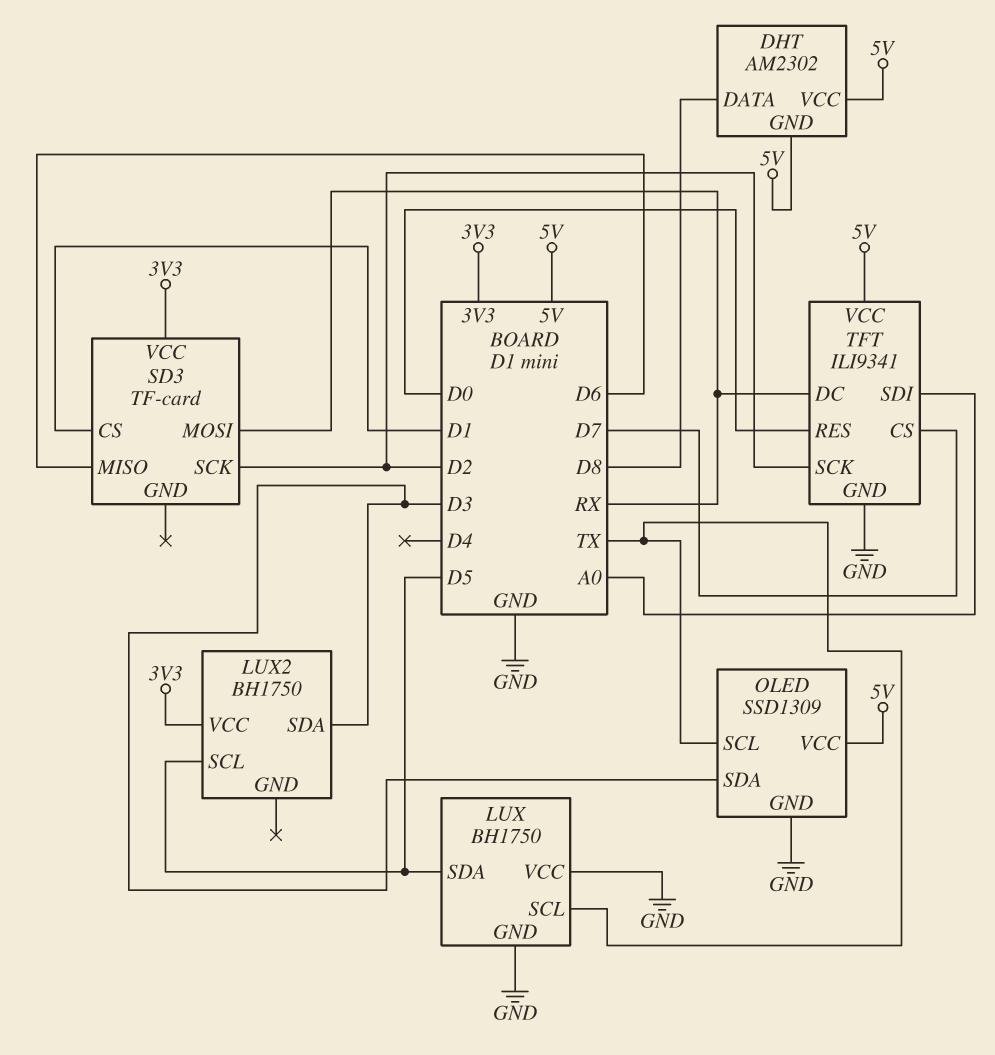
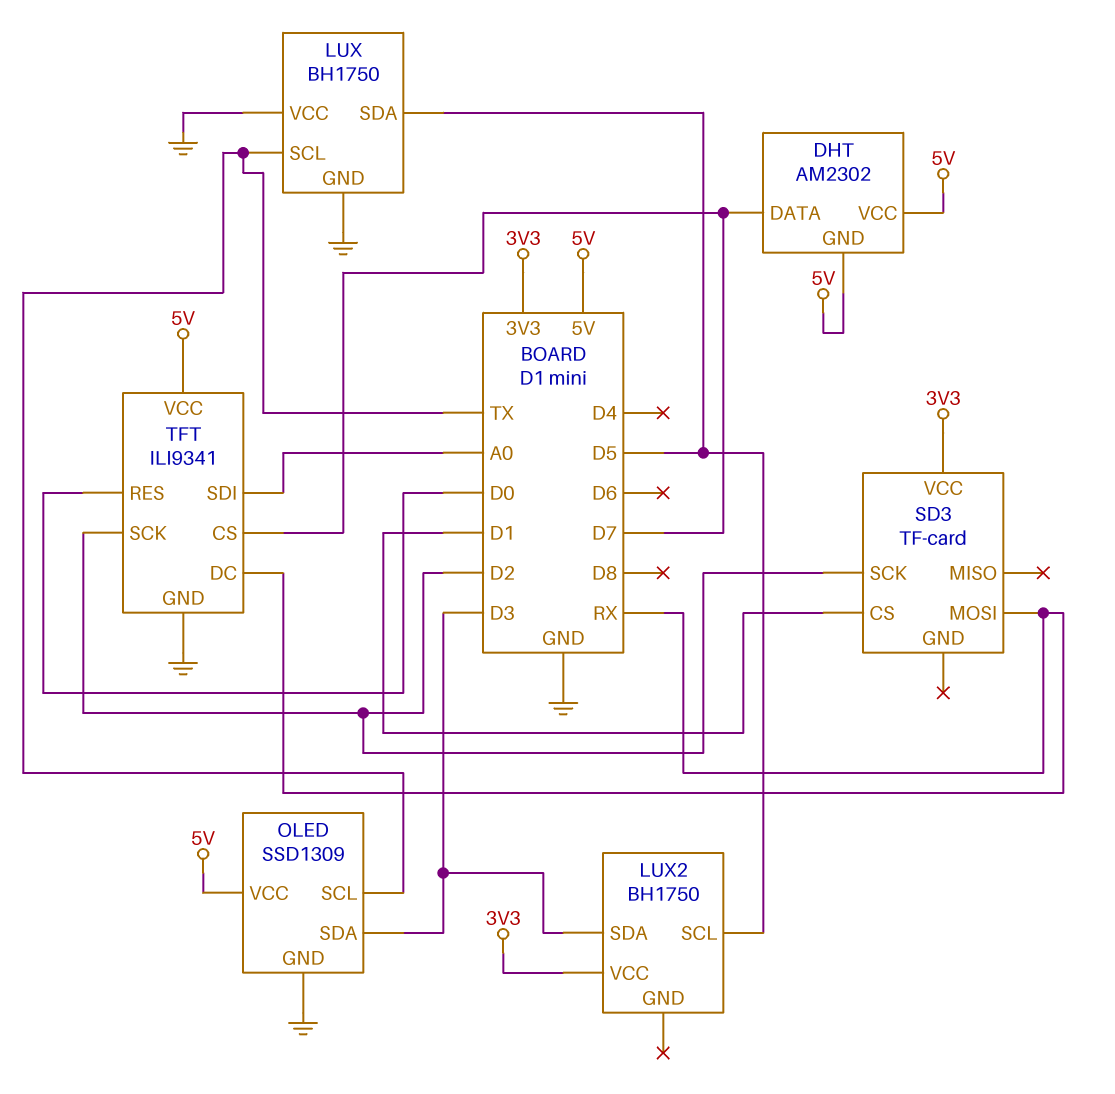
DHT pin DATA: D8 -> D7
SD3 pin MISO: D6 -> none

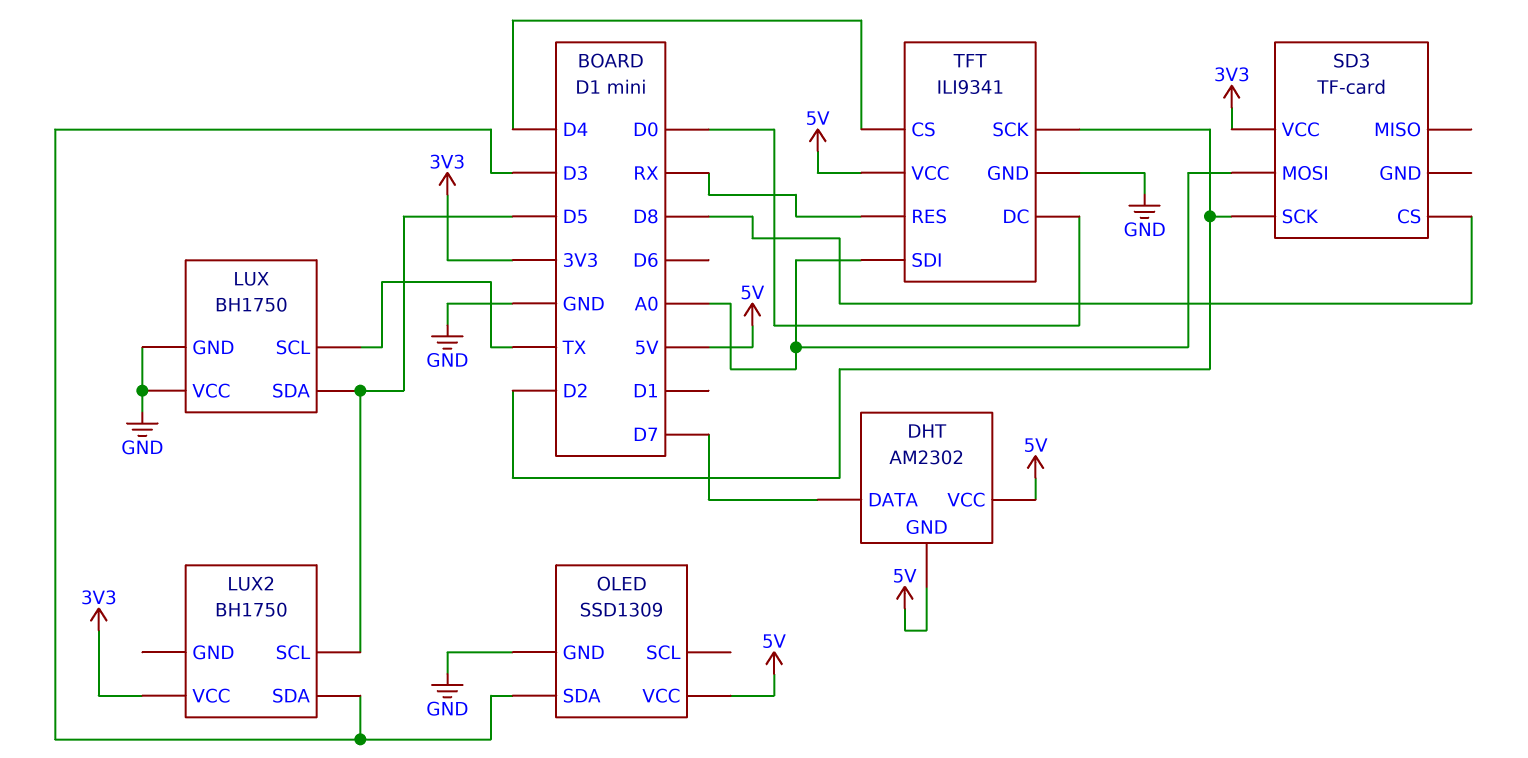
OLED pin SCL: TX -> none
SD3 pin CS: D1 -> D8
SD3 pin MOSI: RX -> A0
TFT pin CS: D7 -> D4
TFT pin DC: RX -> D0
TFT pin RES: D0 -> RX

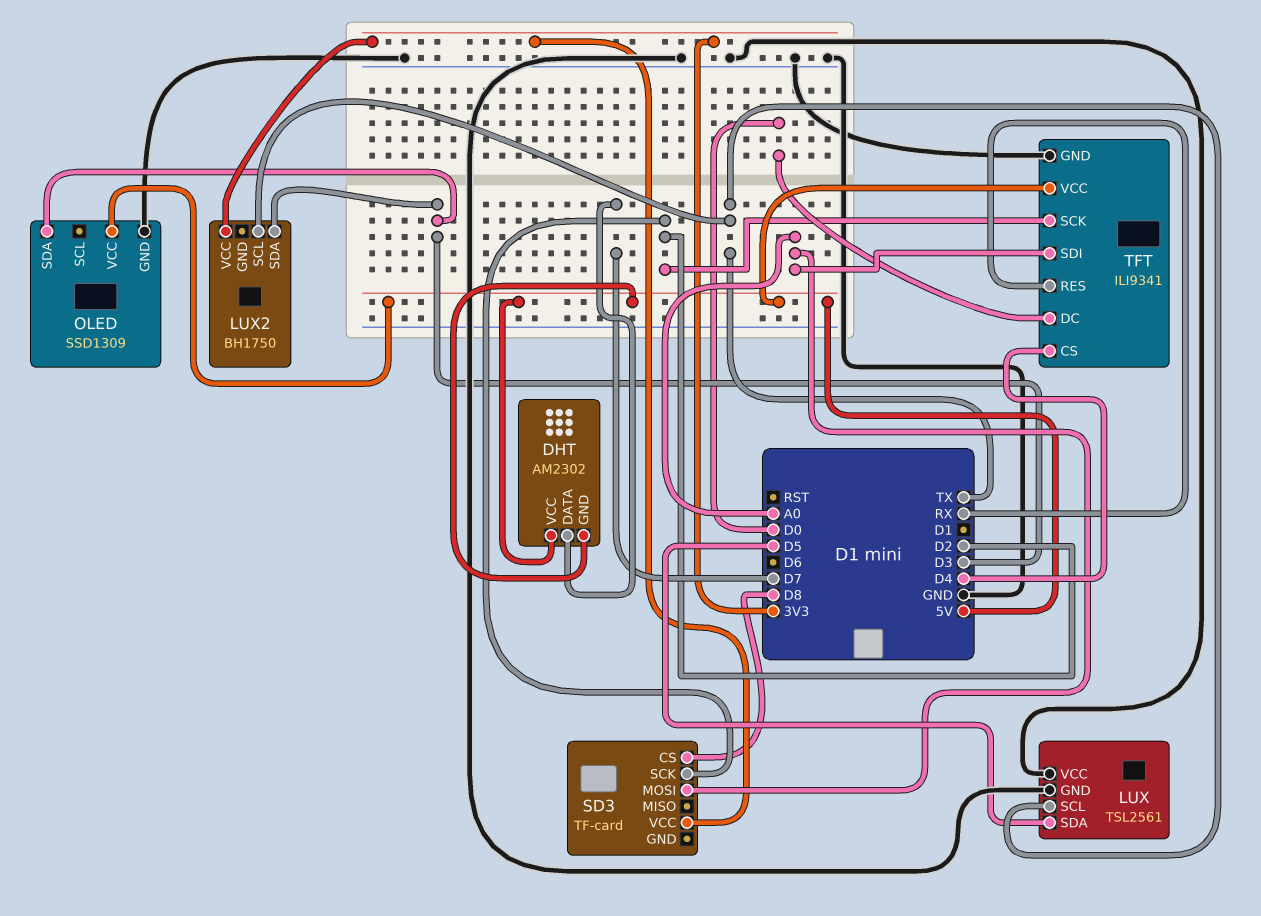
LUX: BH1750 -> TSL2561
LUX2 pin SCL: D5 -> TX

